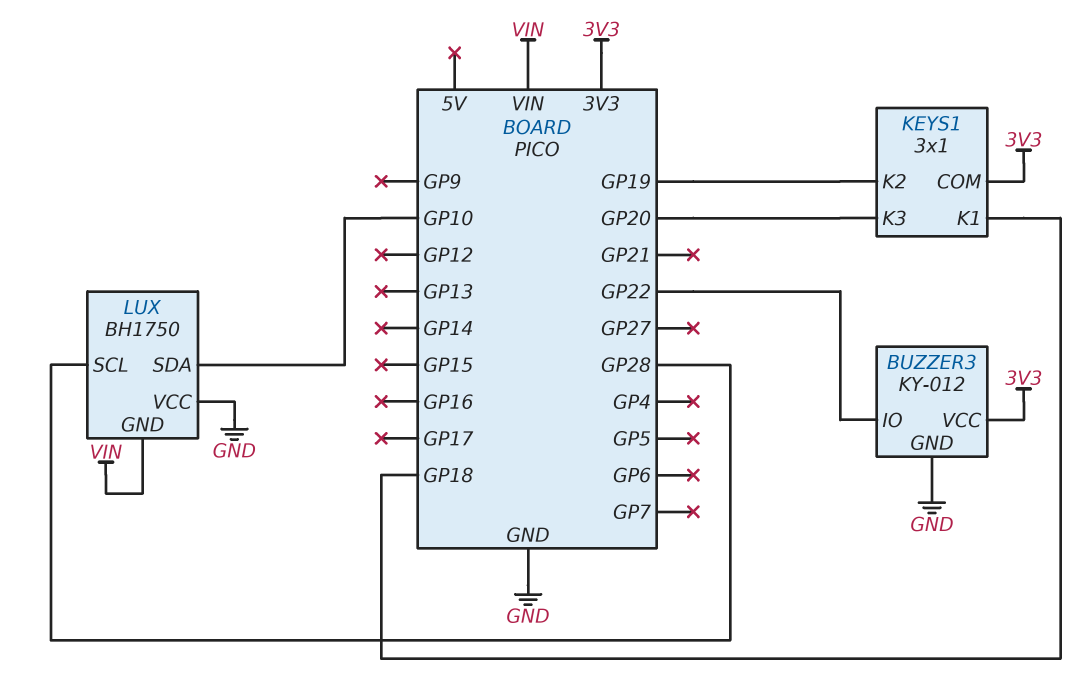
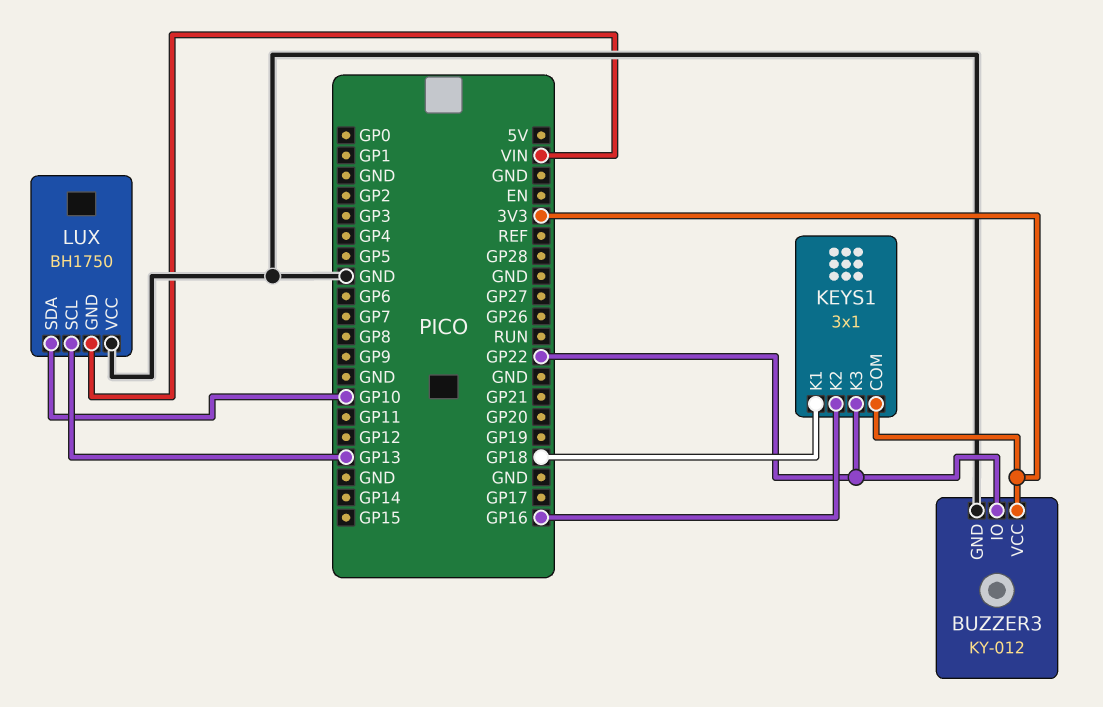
KEYS1 pin K2: GP19 -> GP16
KEYS1 pin K3: GP20 -> GP22
LUX pin SCL: GP28 -> GP13

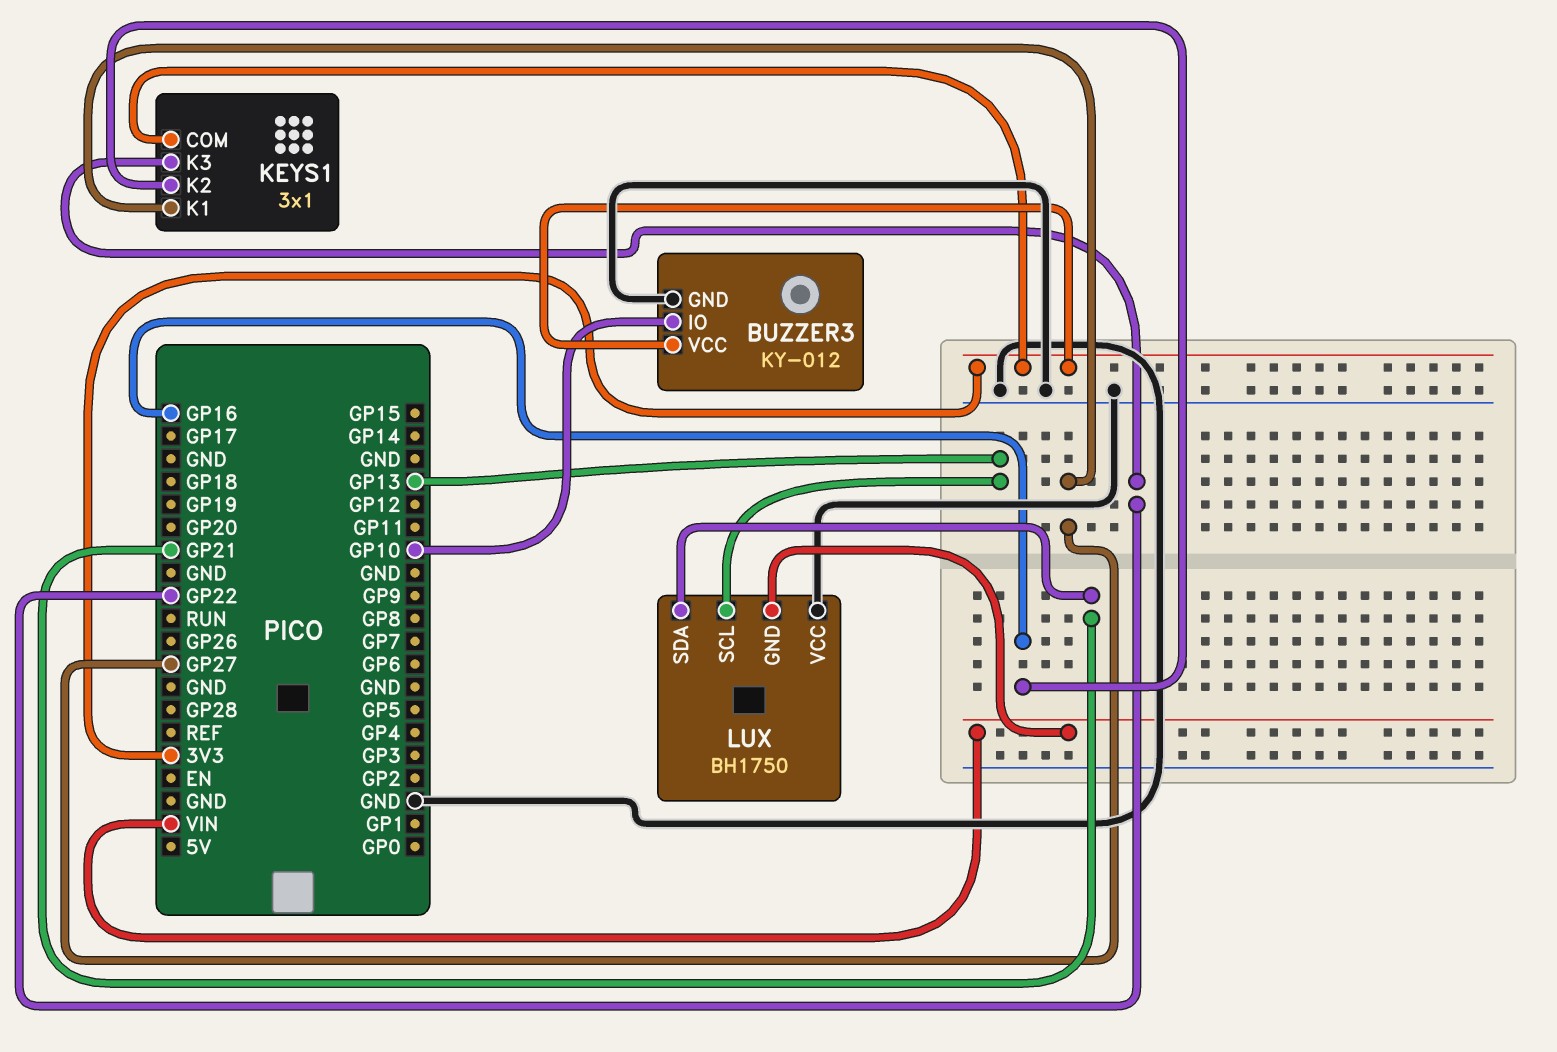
BUZZER3 pin IO: GP22 -> GP10
KEYS1 pin K1: GP18 -> GP27
LUX pin SDA: GP10 -> GP21

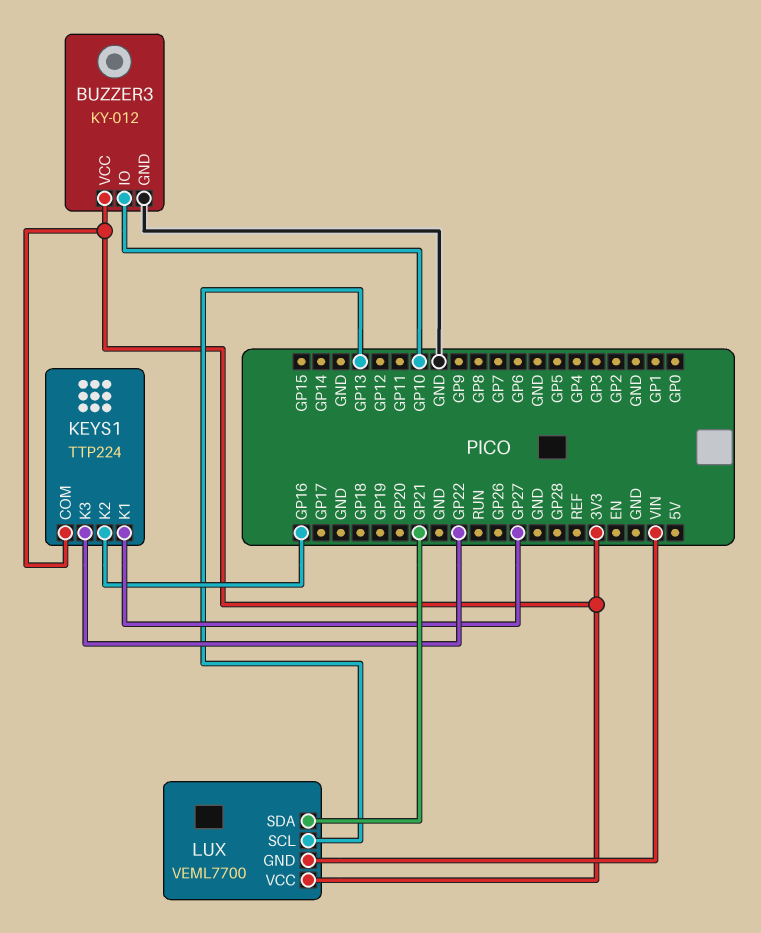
KEYS1: 3x1 -> TTP224
LUX: BH1750 -> VEML7700
LUX pin VCC: GND -> 3V3

